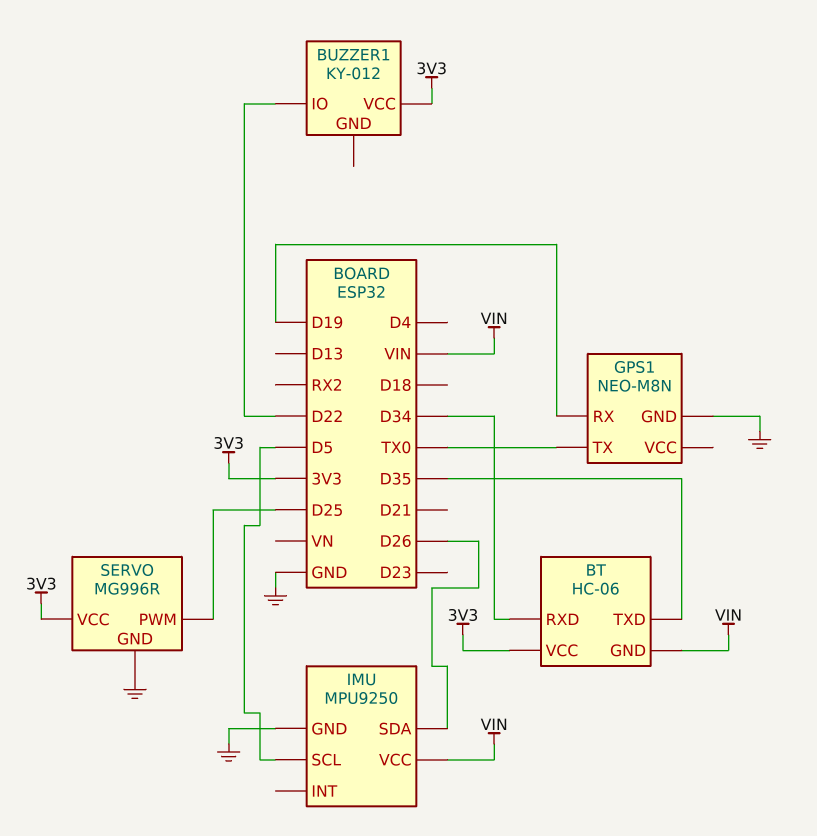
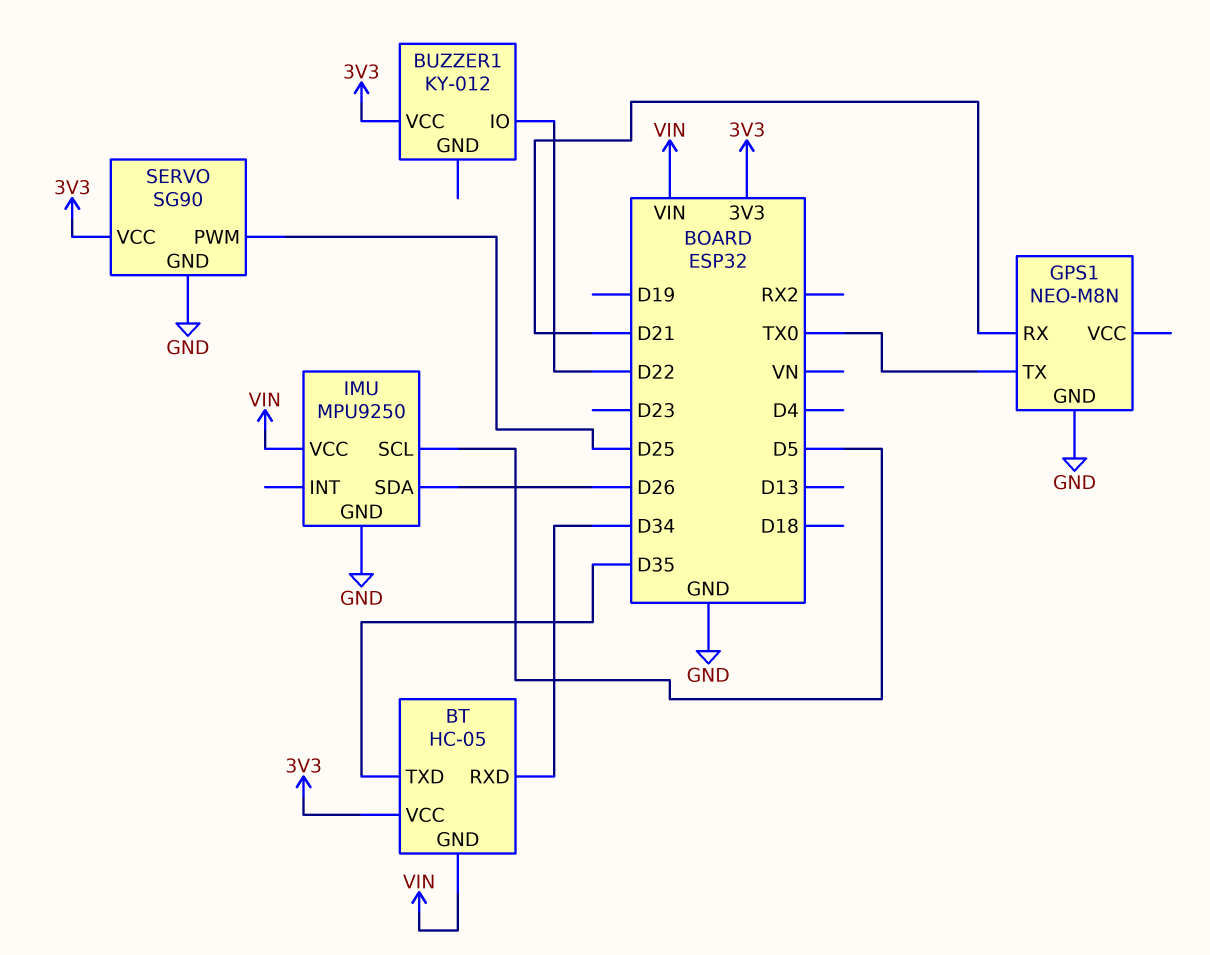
BT: HC-06 -> HC-05
GPS1 pin RX: D19 -> D21
SERVO: MG996R -> SG90

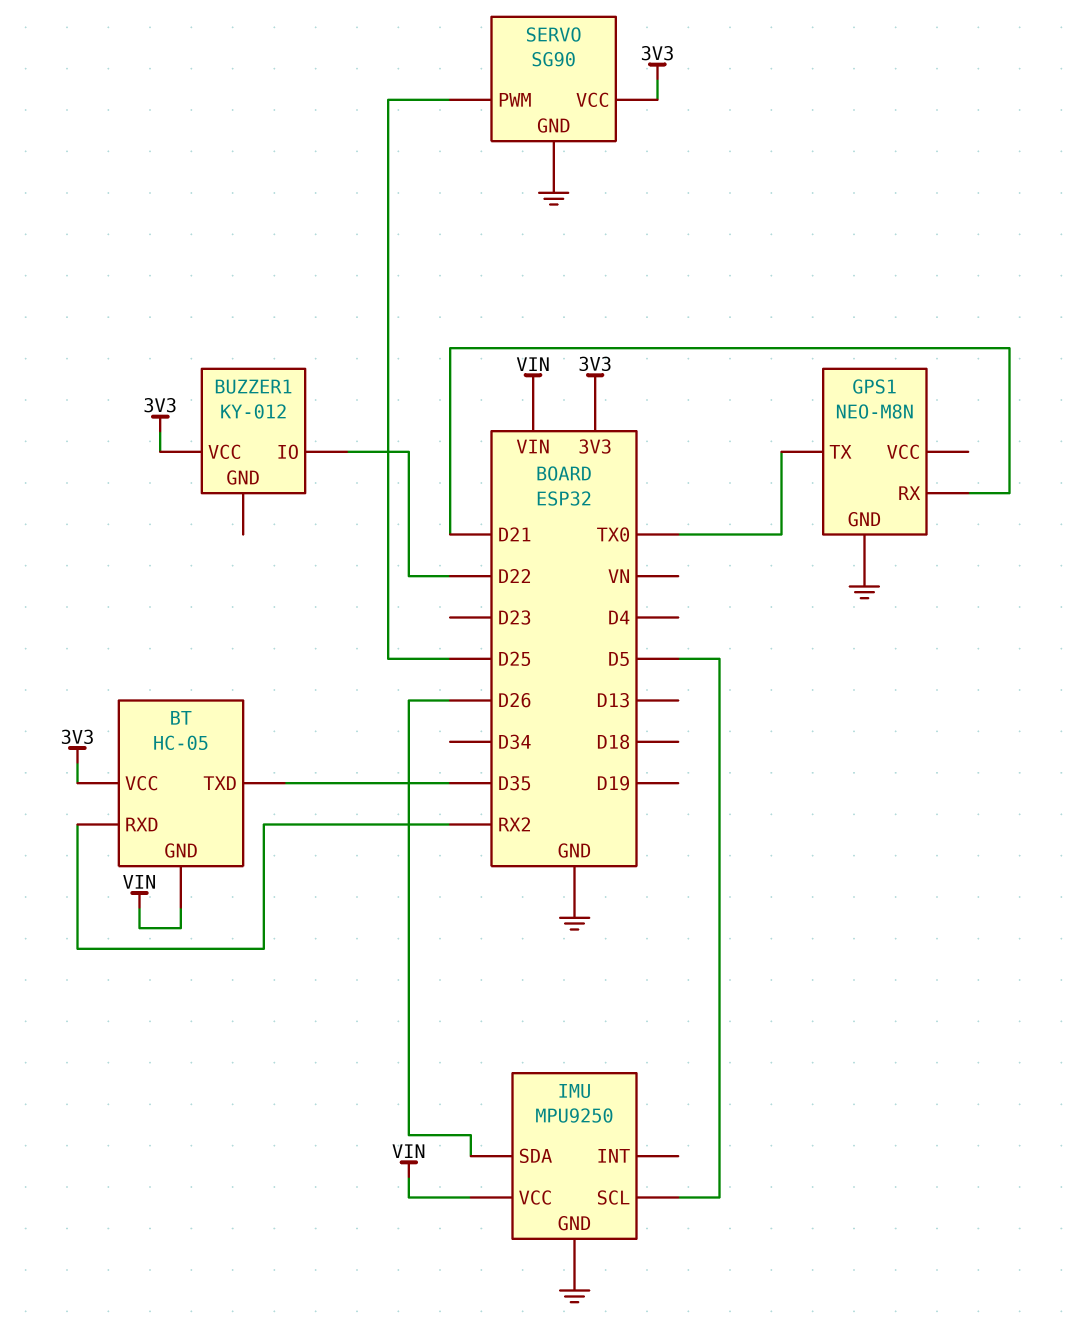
BT pin RXD: D34 -> RX2

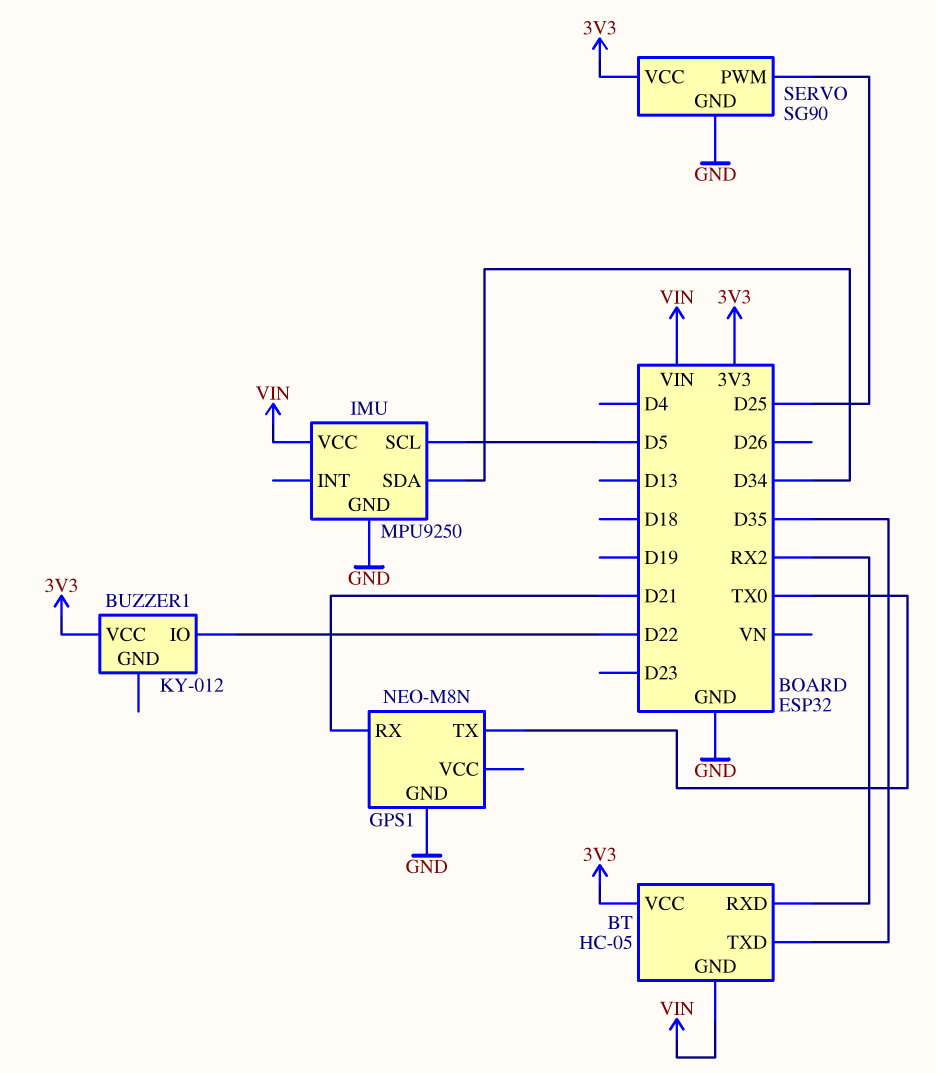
IMU pin SDA: D26 -> D34

